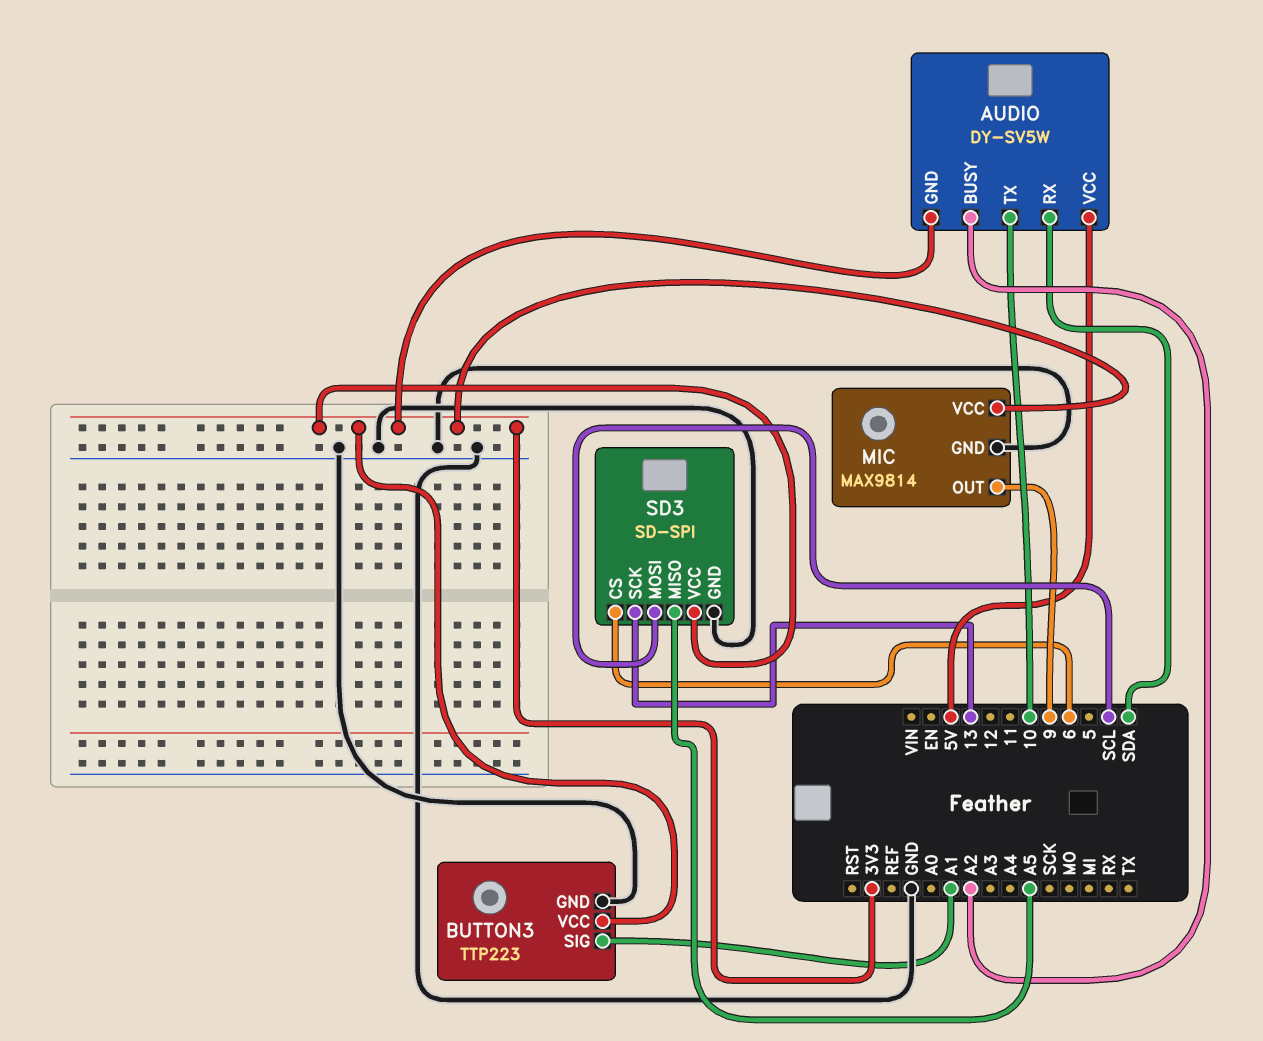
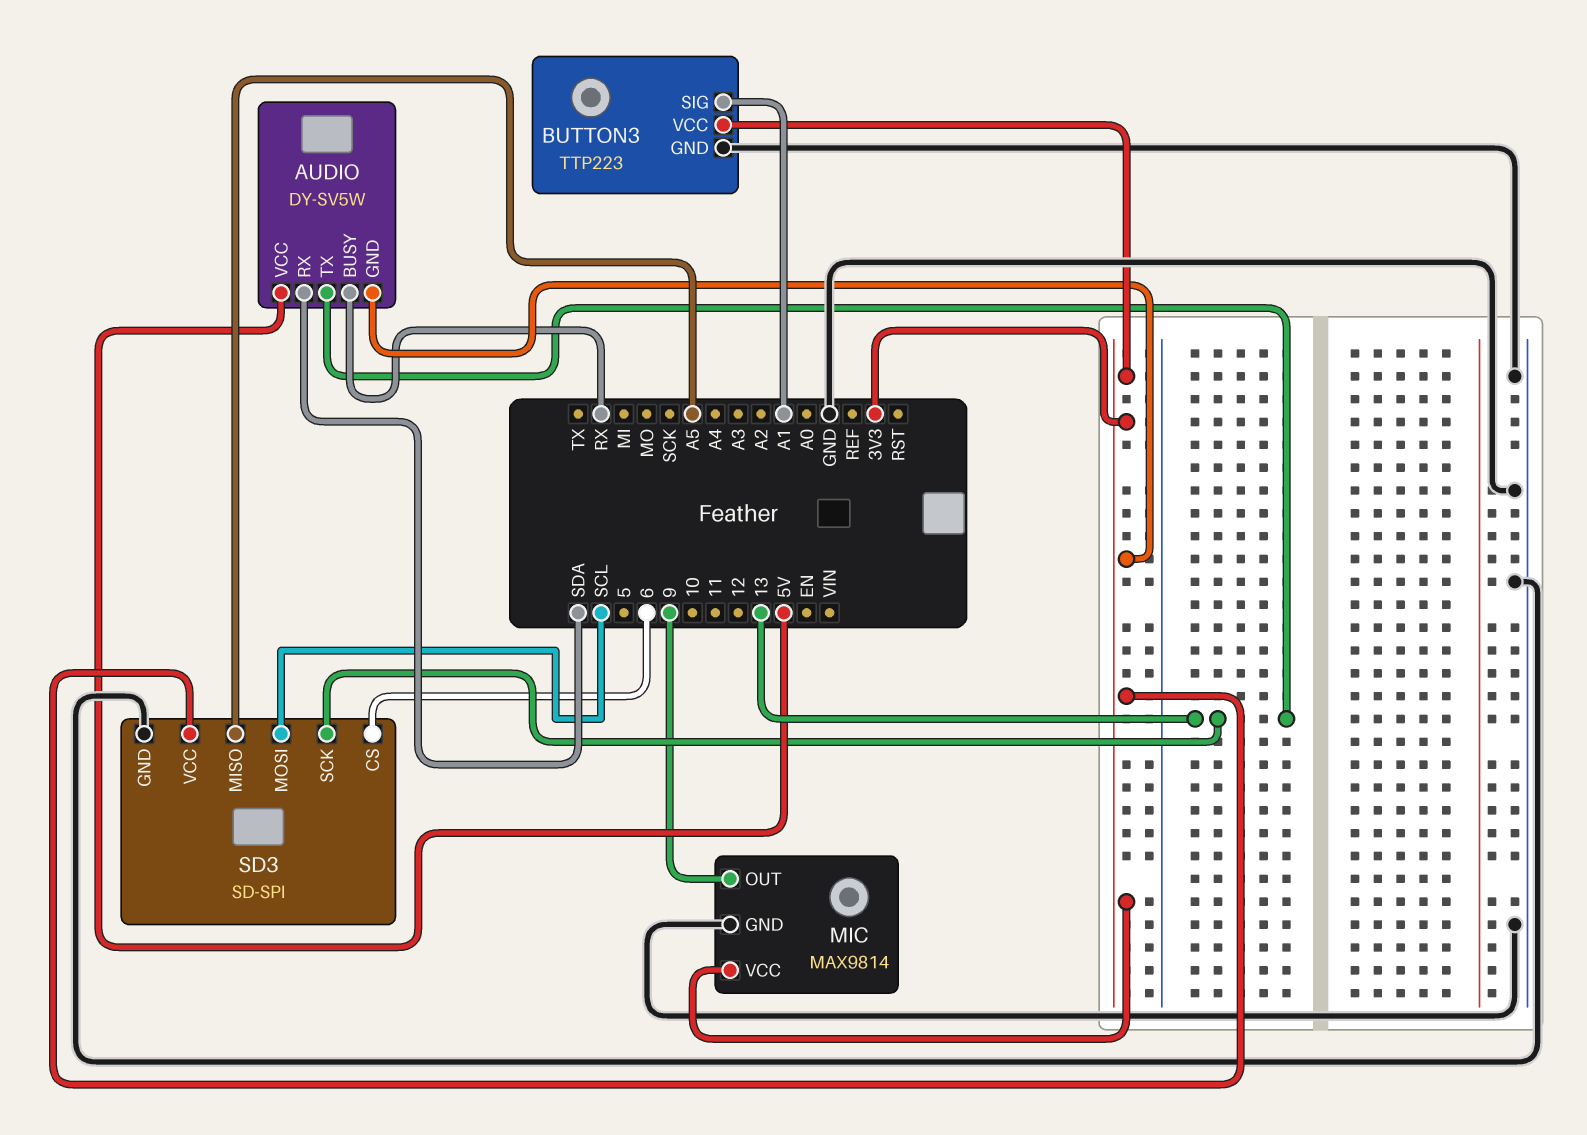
AUDIO pin BUSY: A2 -> RX
AUDIO pin TX: 10 -> 13

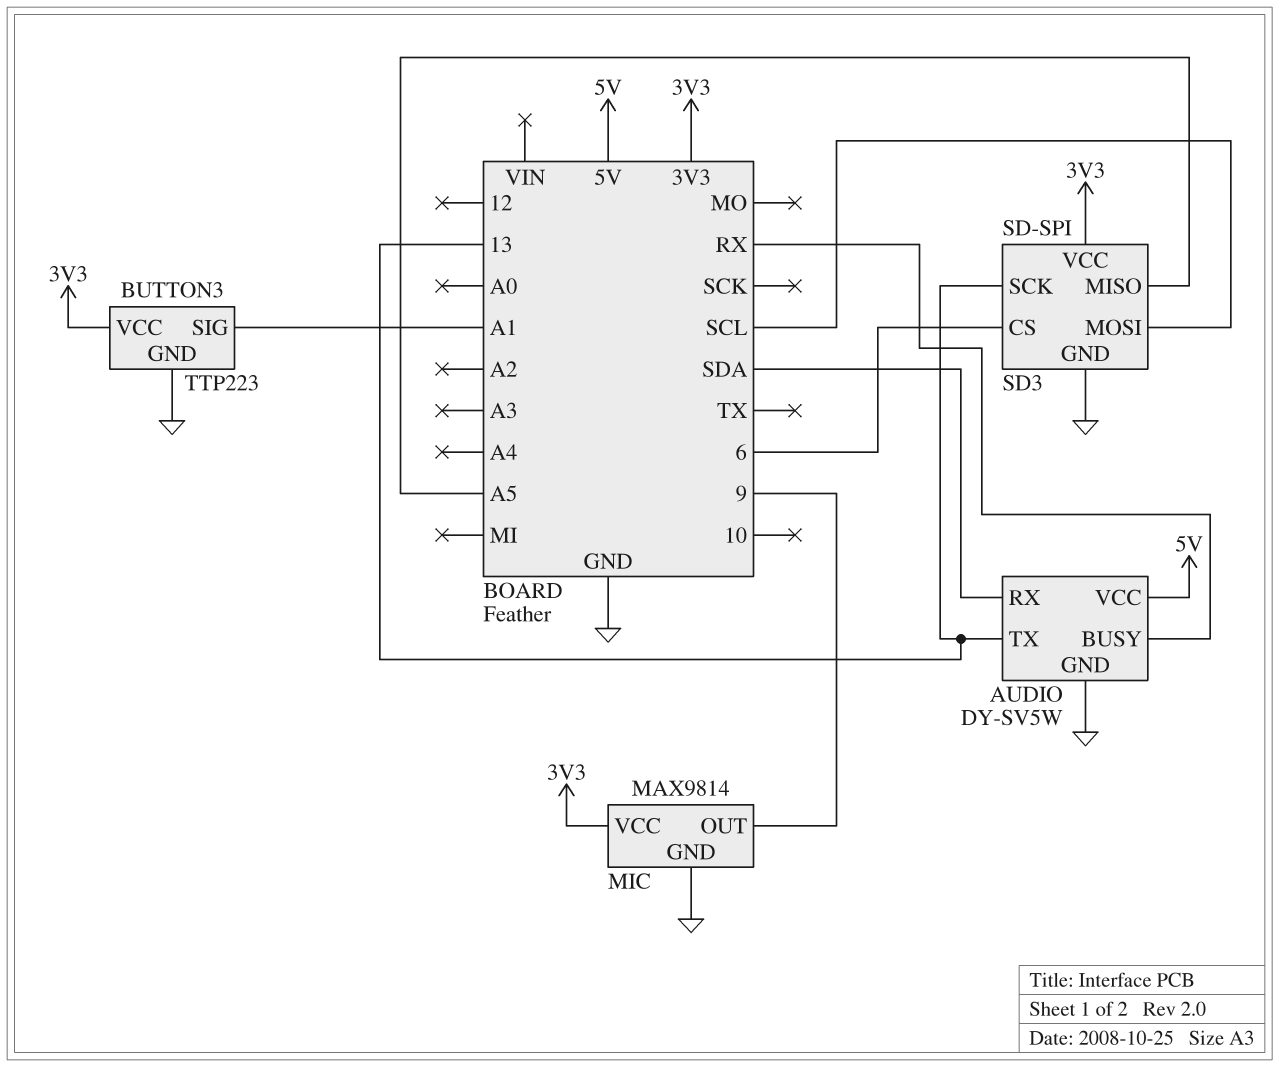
AUDIO pin GND: 3V3 -> GND

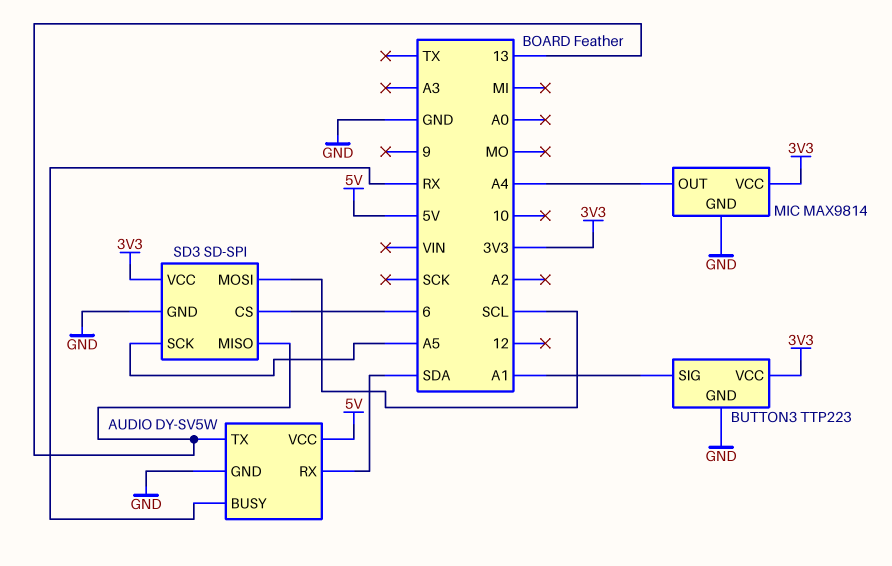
MIC pin OUT: 9 -> A4
SD3 pin MISO: A5 -> 13
SD3 pin SCK: 13 -> A5

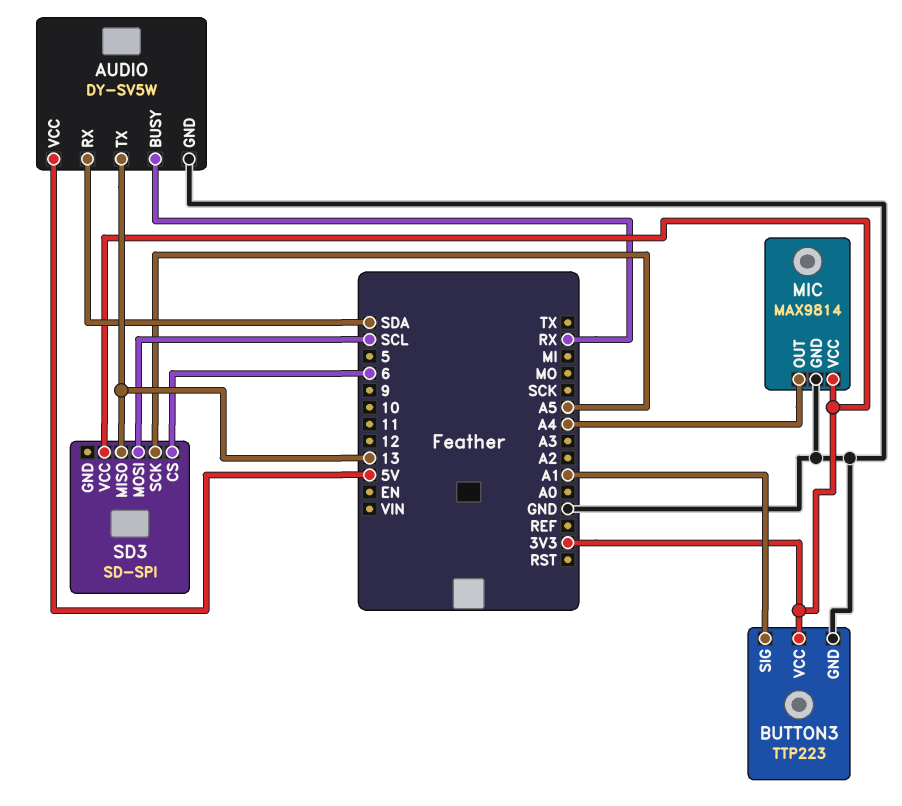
SD3 pin GND: GND -> none

